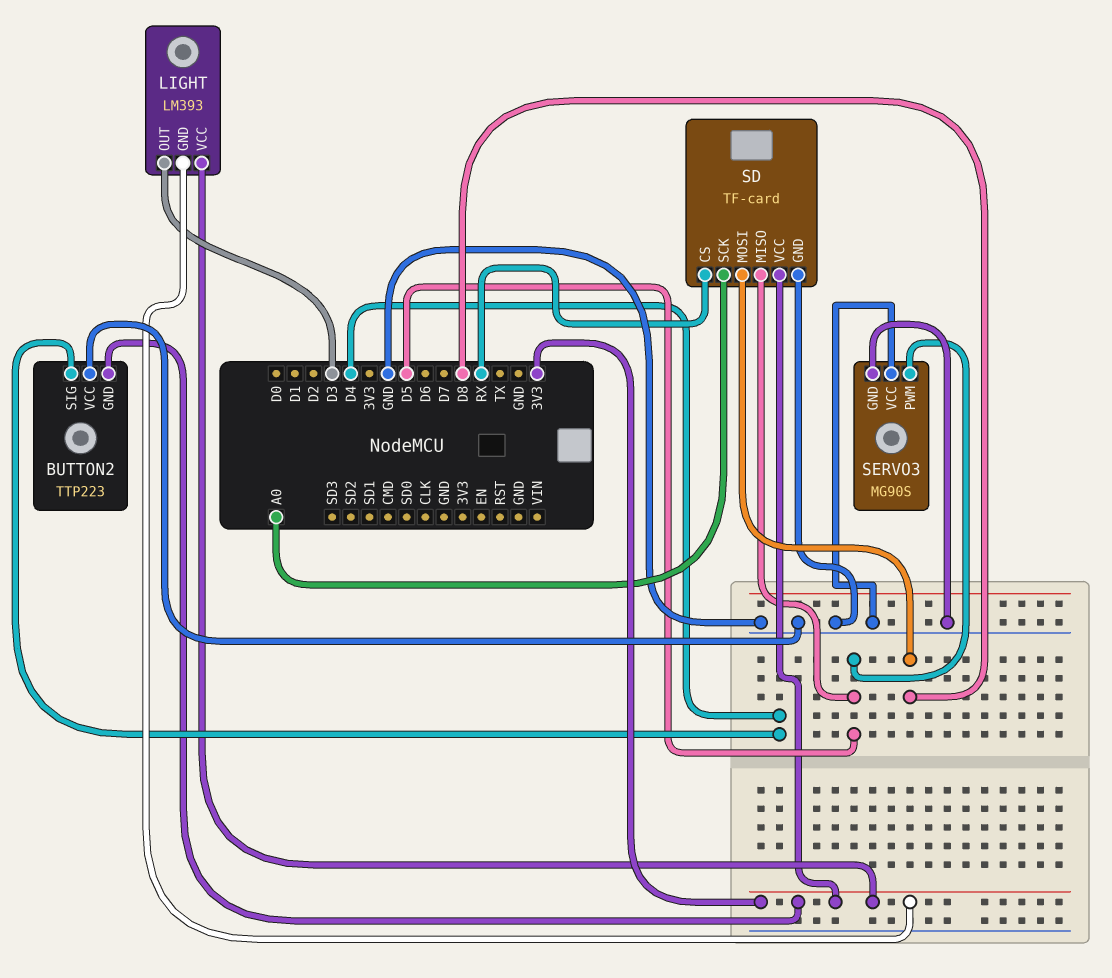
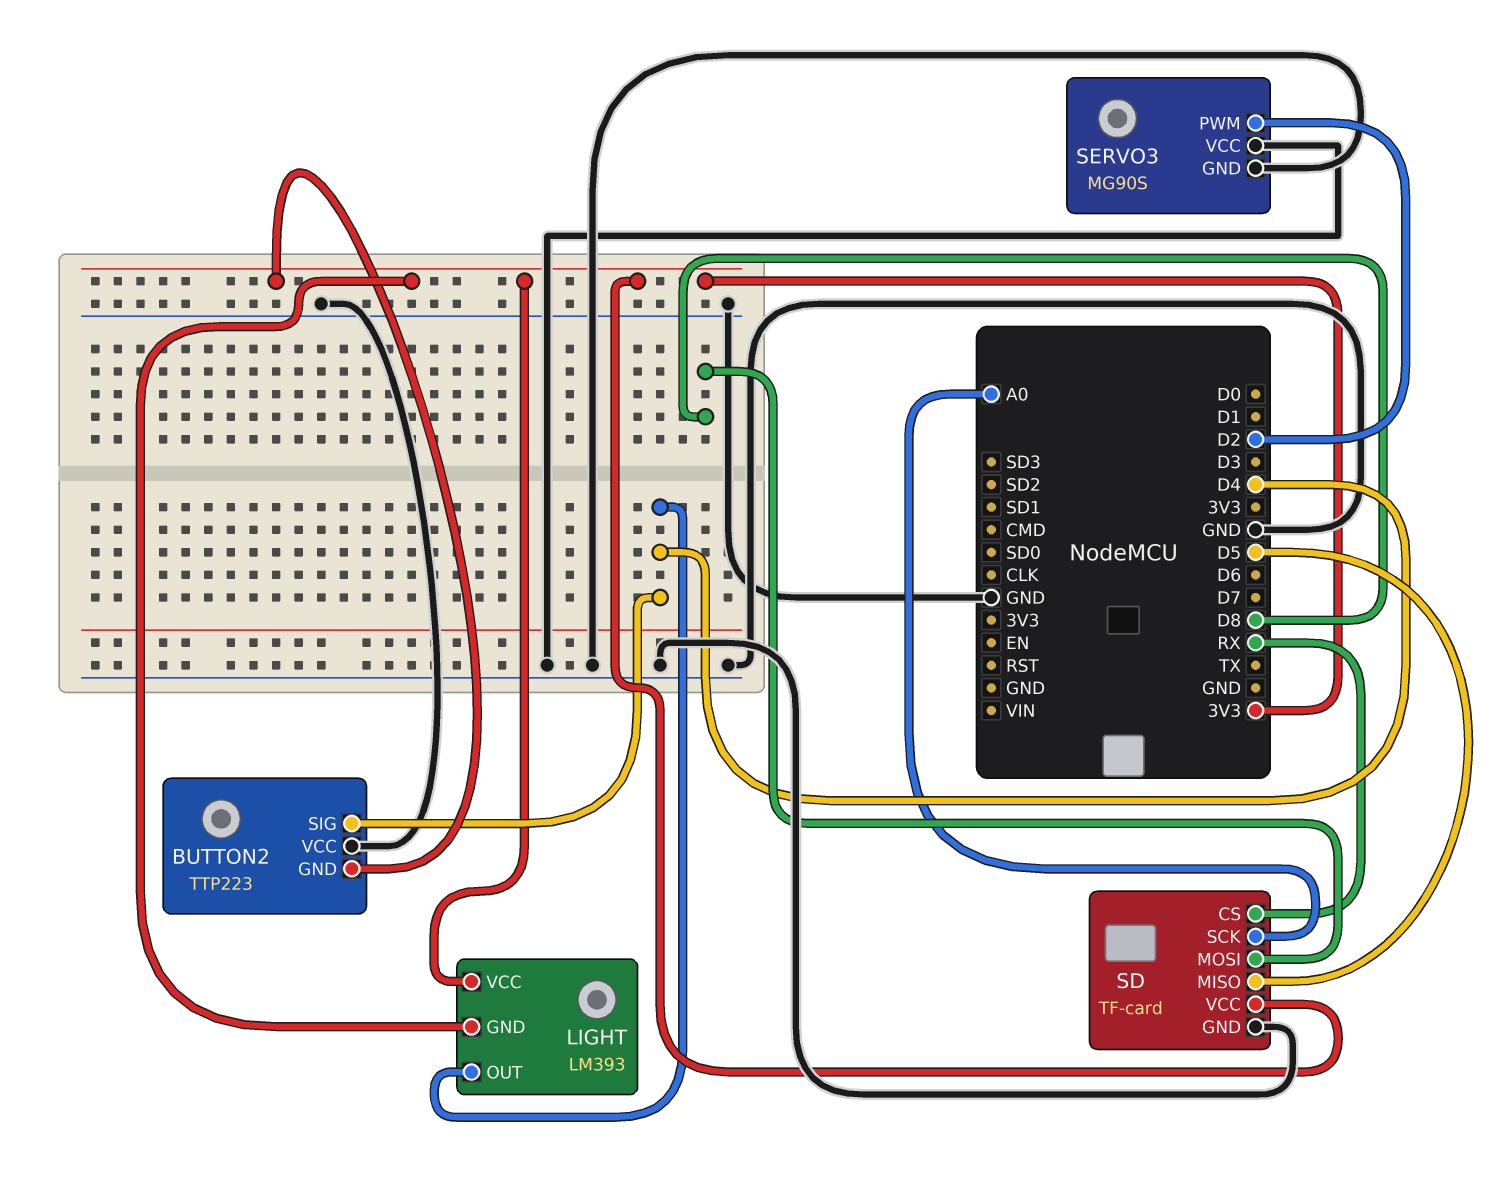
LIGHT pin OUT: D3 -> D4
SERVO3 pin PWM: D5 -> D2

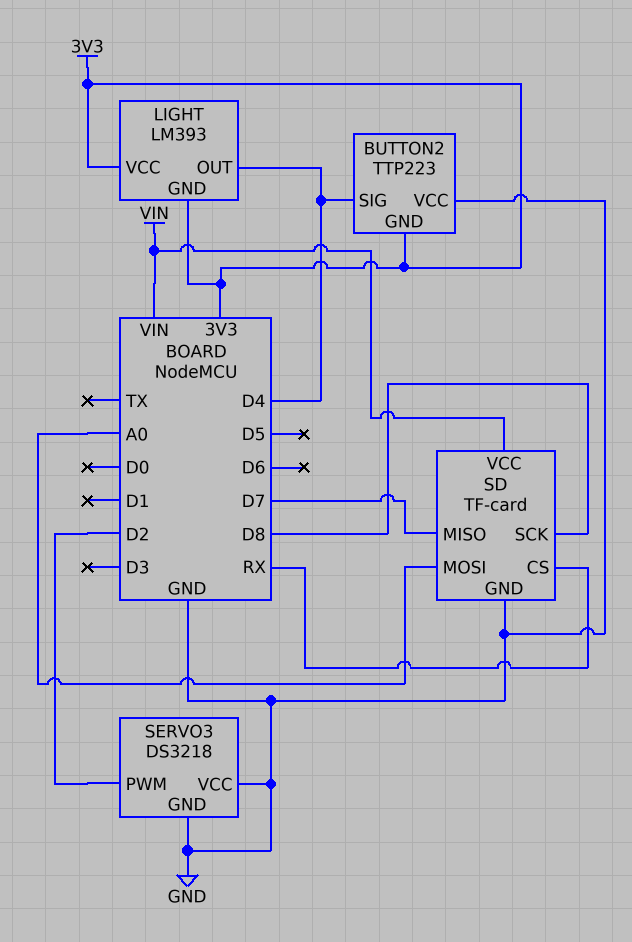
SD pin MISO: D5 -> D7
SD pin MOSI: D8 -> A0
SD pin SCK: A0 -> D8
SD pin VCC: 3V3 -> VIN
SERVO3: MG90S -> DS3218

